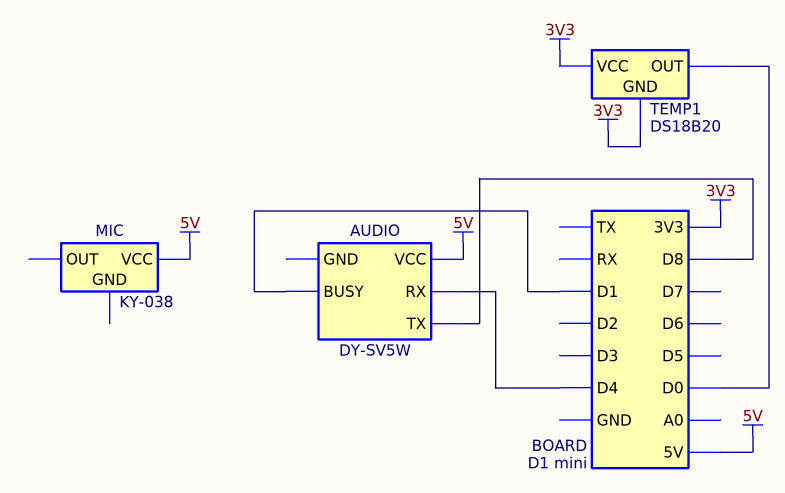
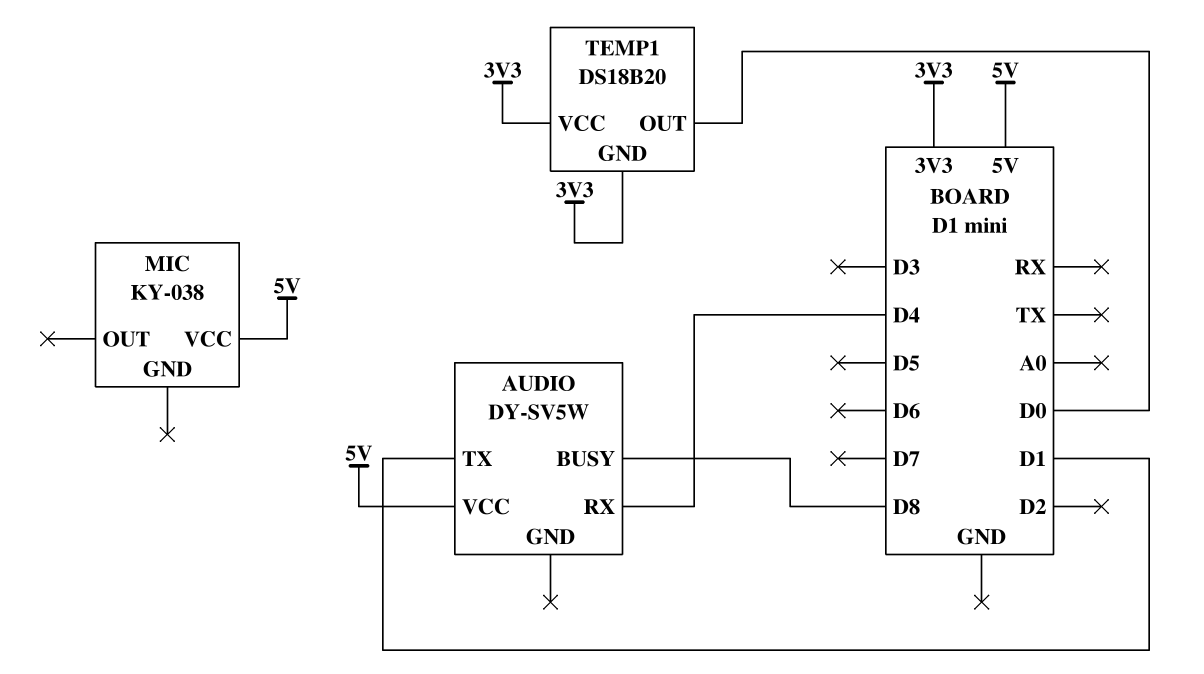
AUDIO pin BUSY: D1 -> D8
AUDIO pin TX: D8 -> D1

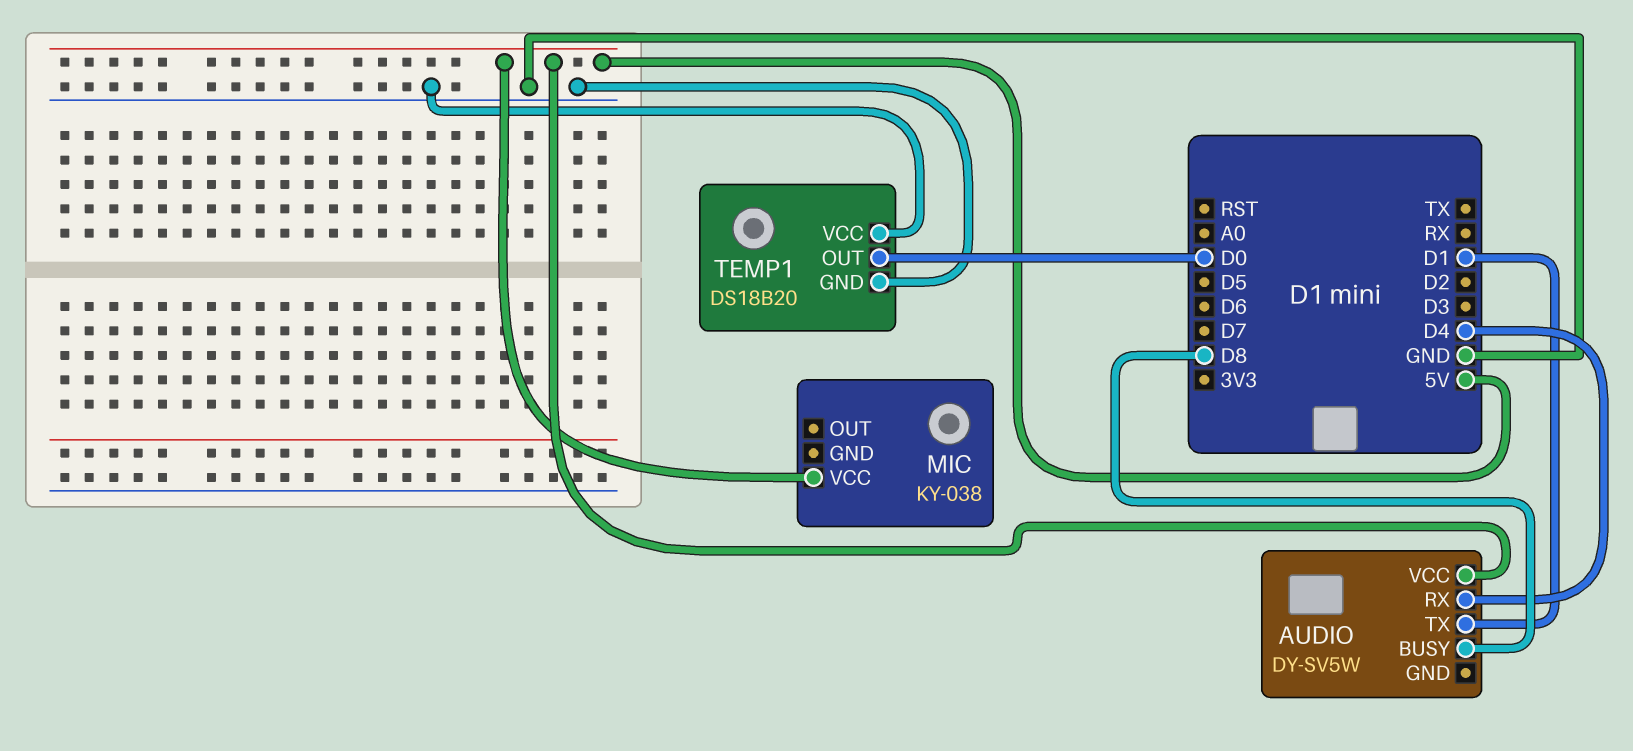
TEMP1 pin GND: 3V3 -> GND
TEMP1 pin VCC: 3V3 -> GND

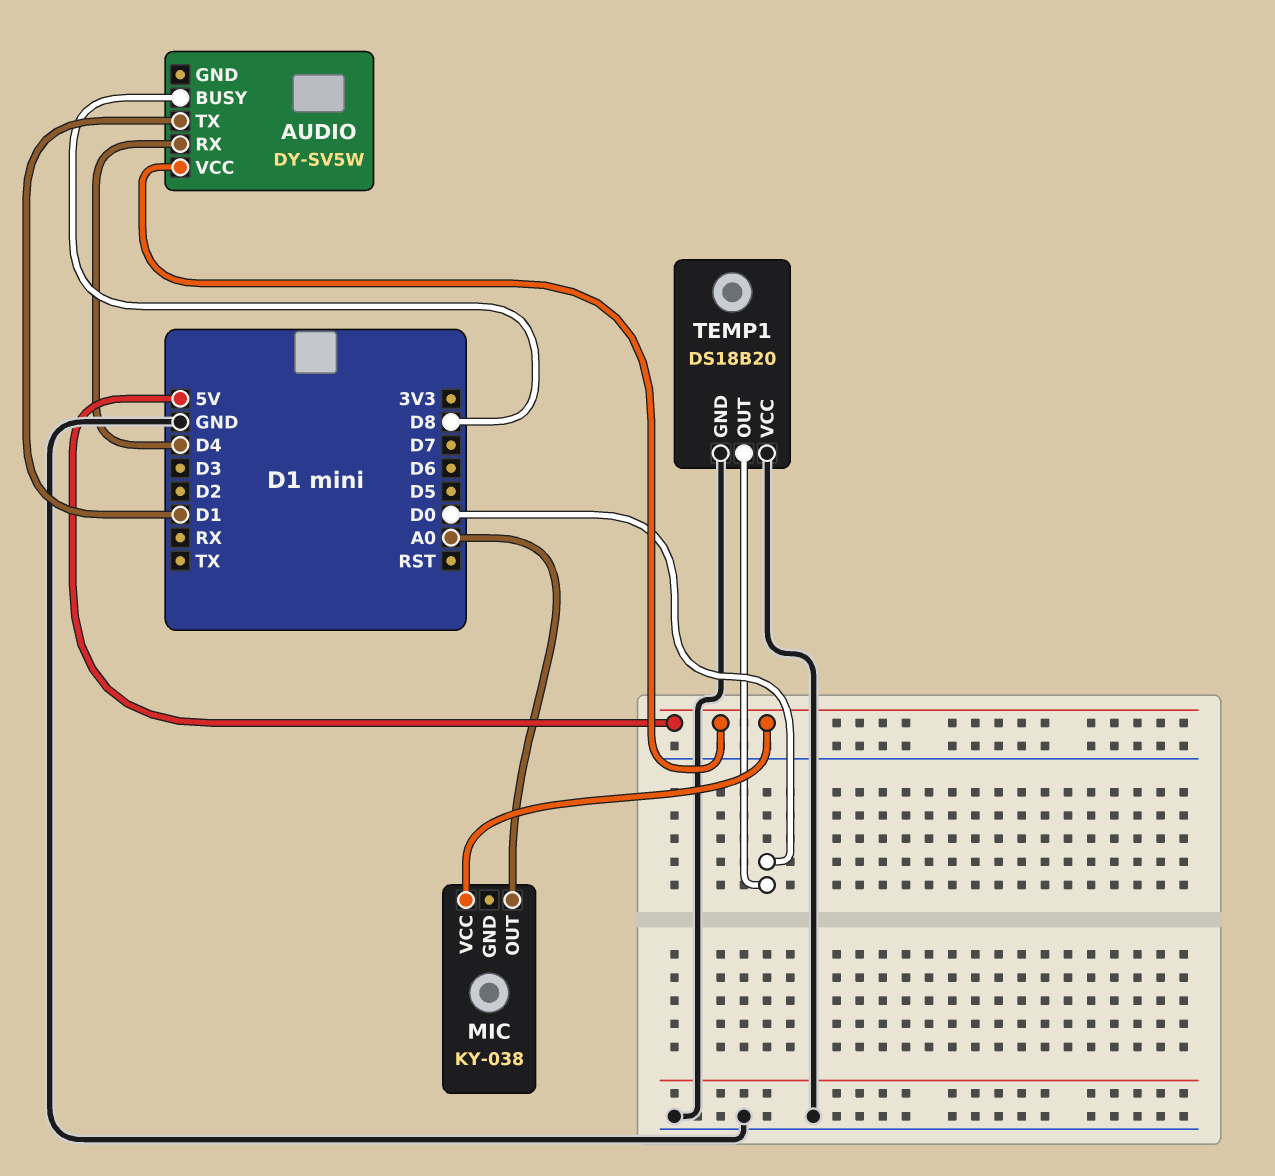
MIC pin OUT: none -> A0

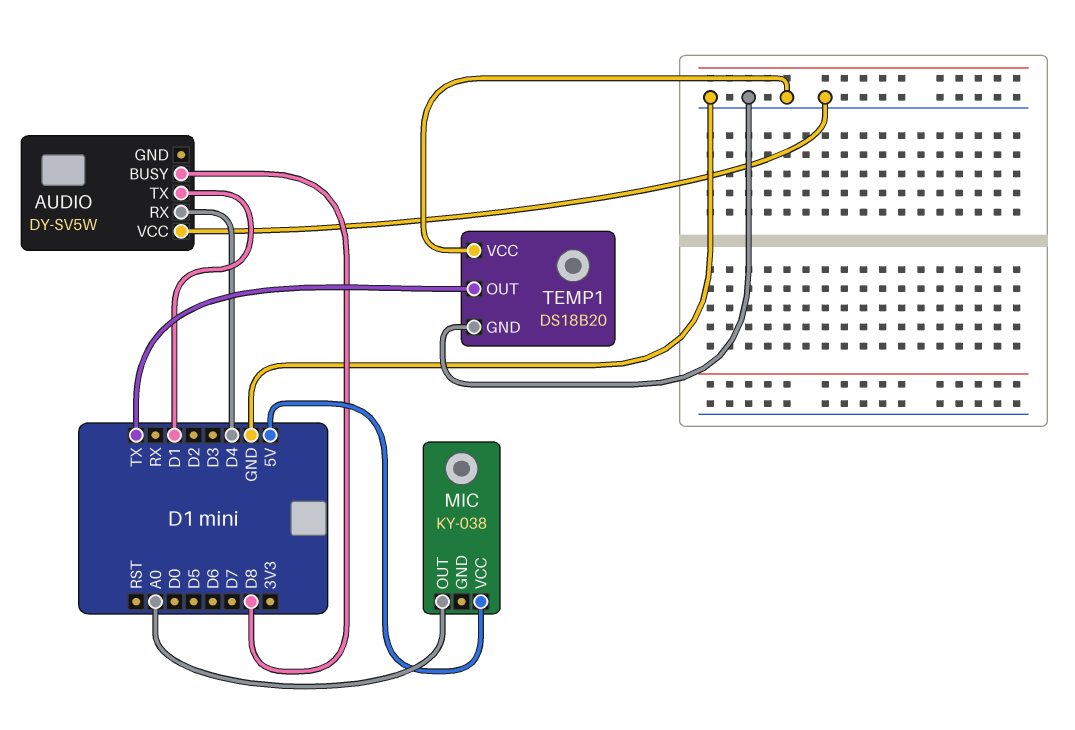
AUDIO pin VCC: 5V -> GND
TEMP1 pin OUT: D0 -> TX

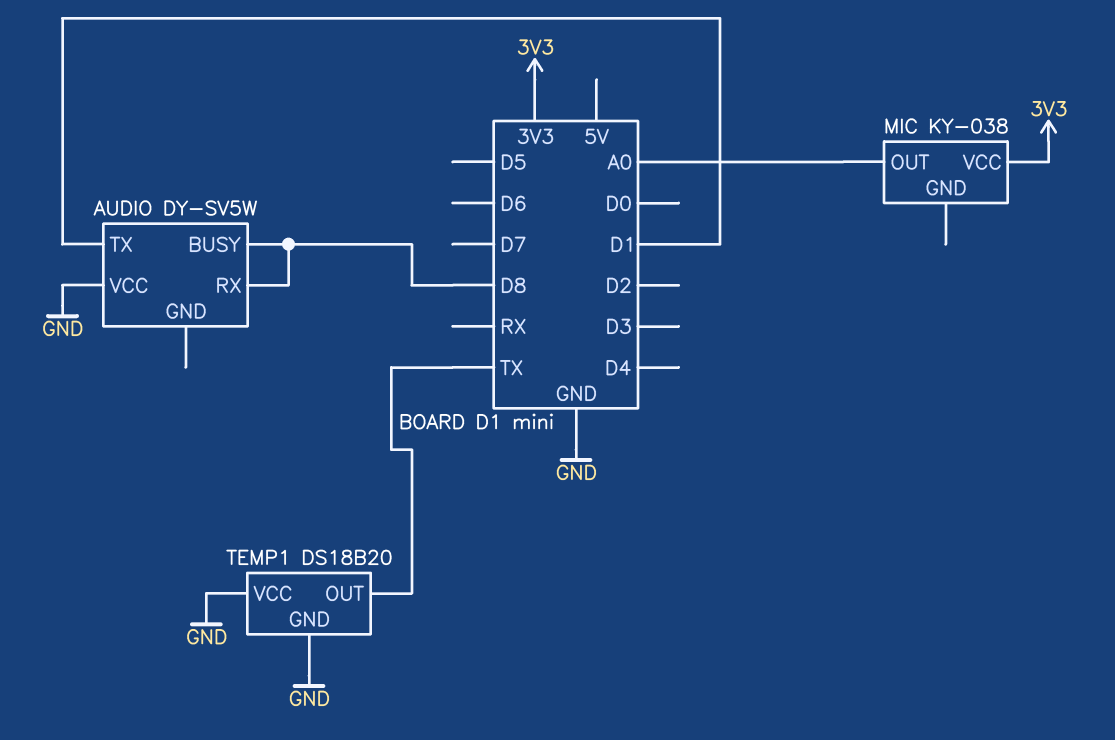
AUDIO pin RX: D4 -> D8
MIC pin VCC: 5V -> 3V3

